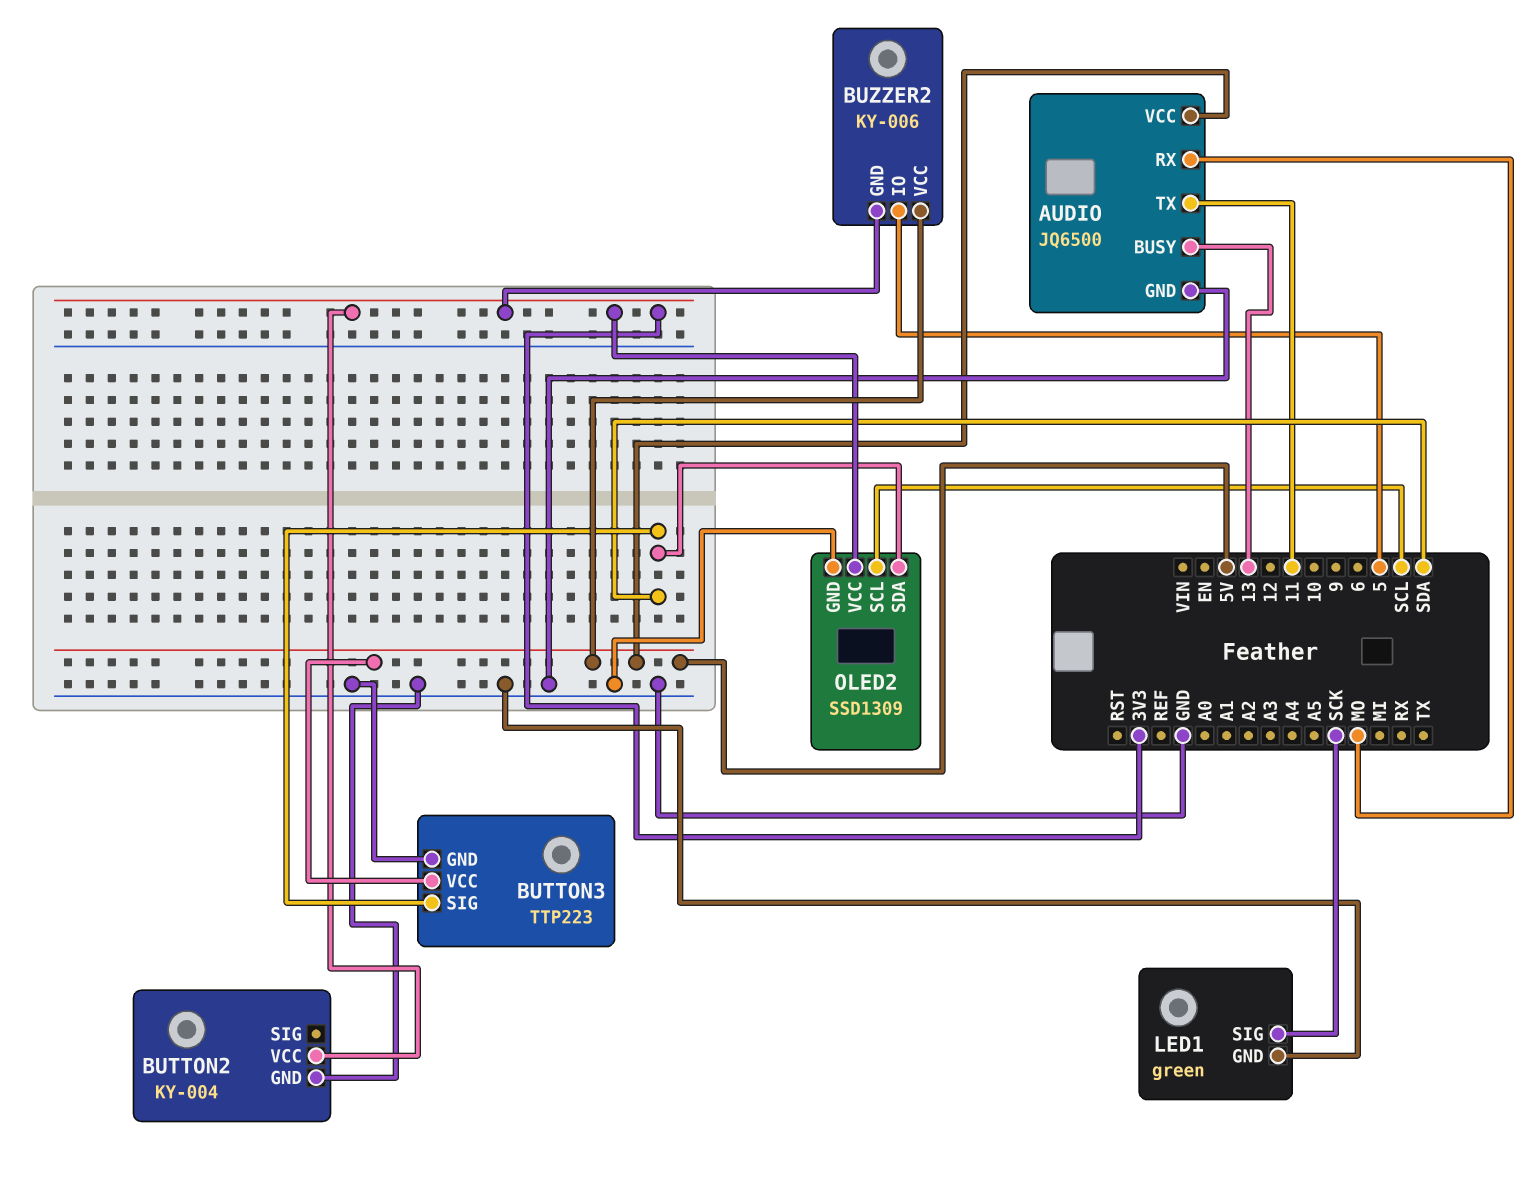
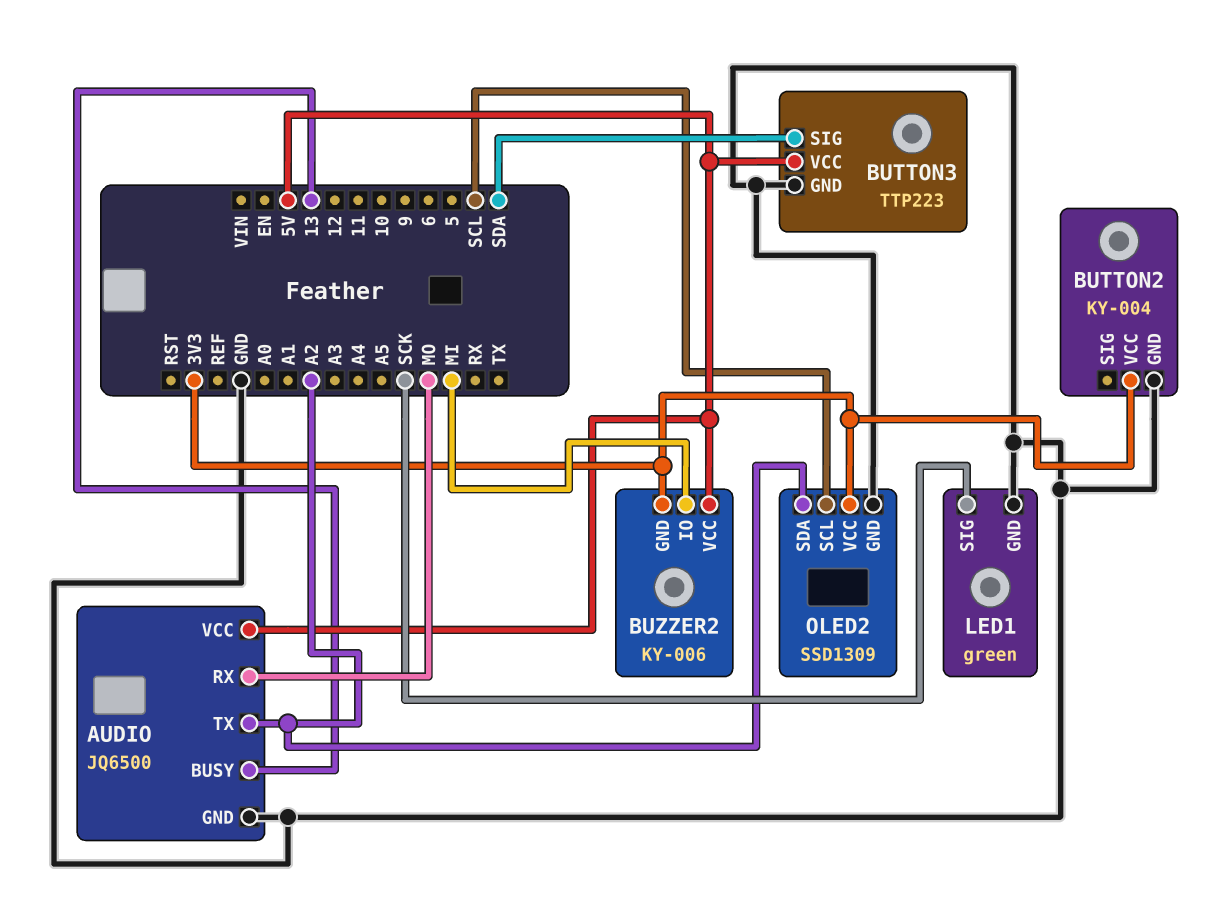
AUDIO pin TX: 11 -> A2
BUZZER2 pin IO: 5 -> MI
OLED2 pin SDA: SDA -> A2

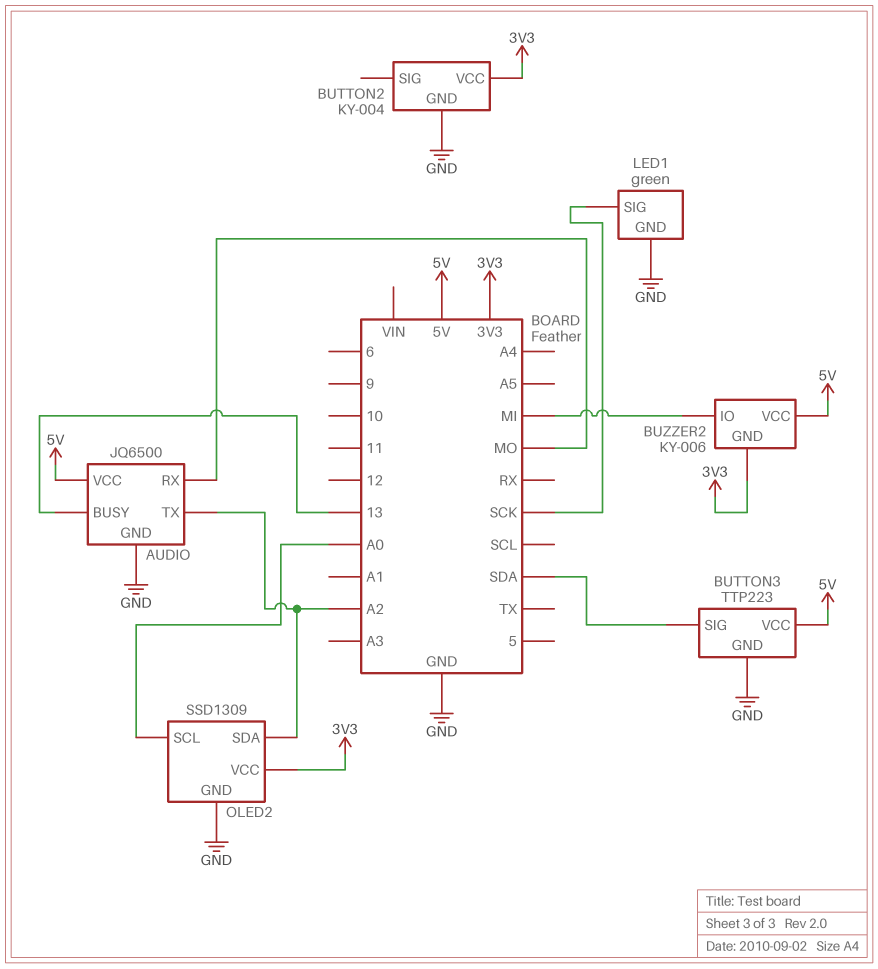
OLED2 pin SCL: SCL -> A0

